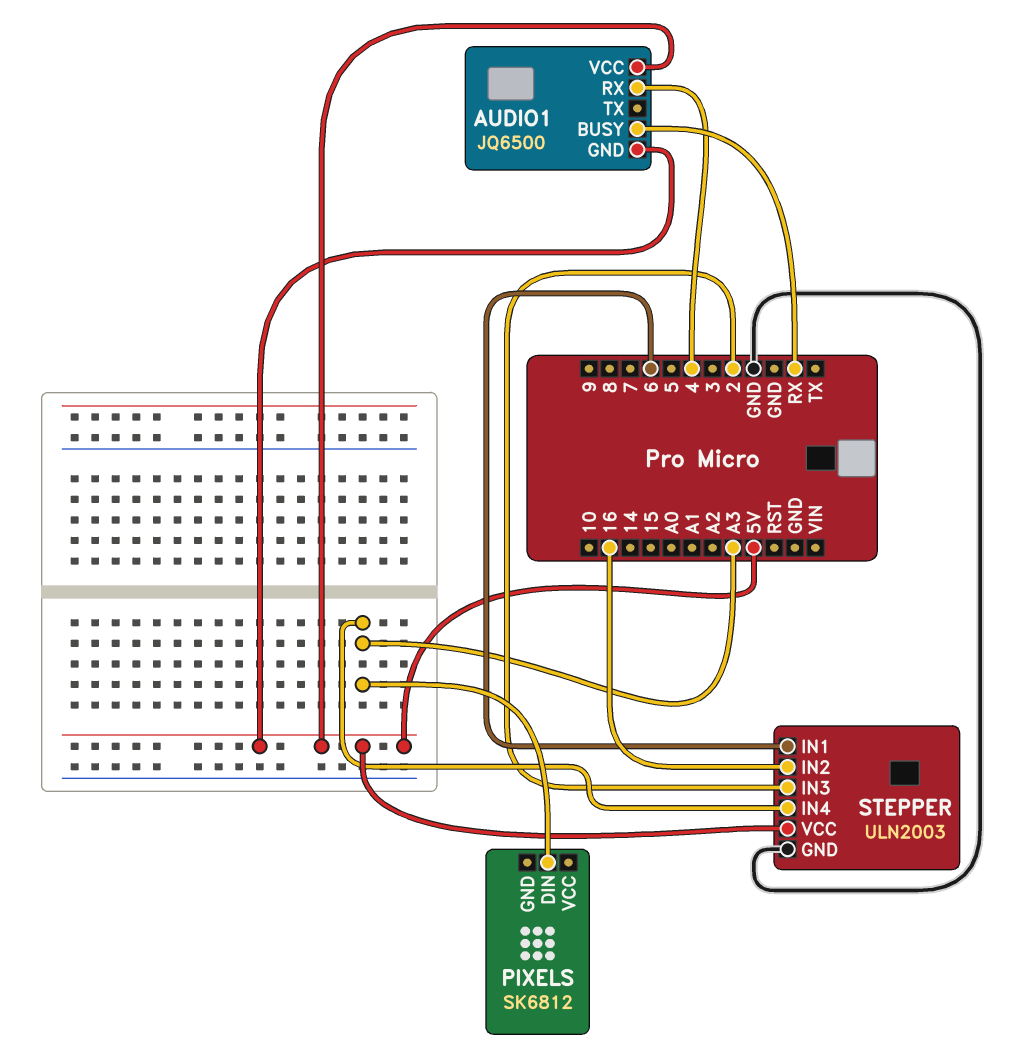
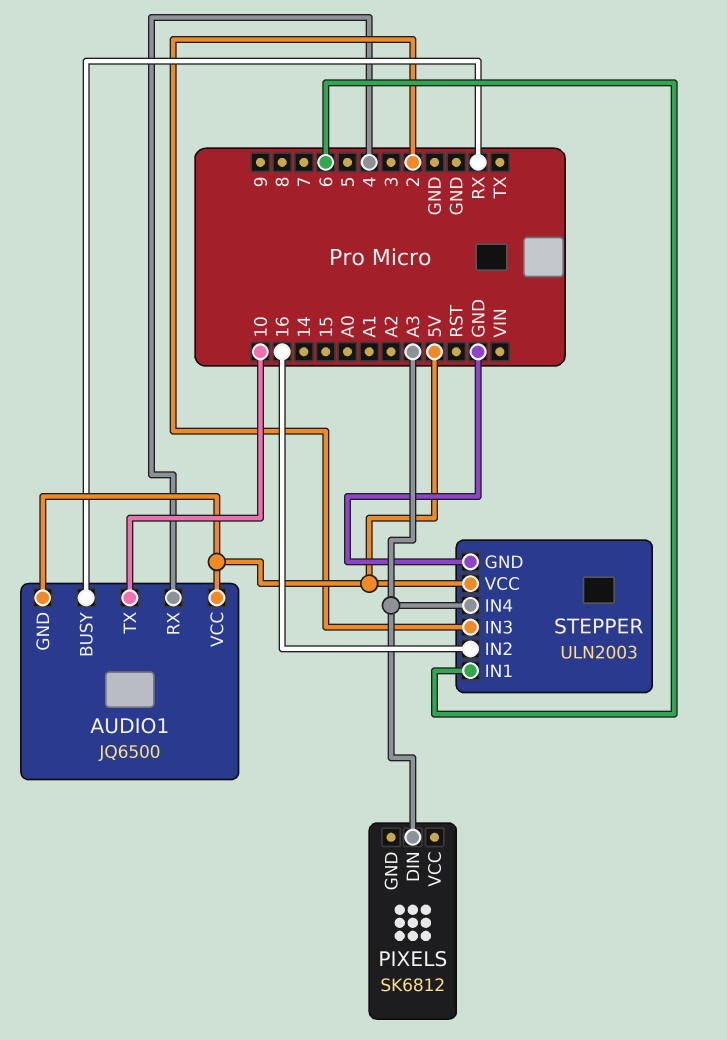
AUDIO1 pin TX: none -> 10

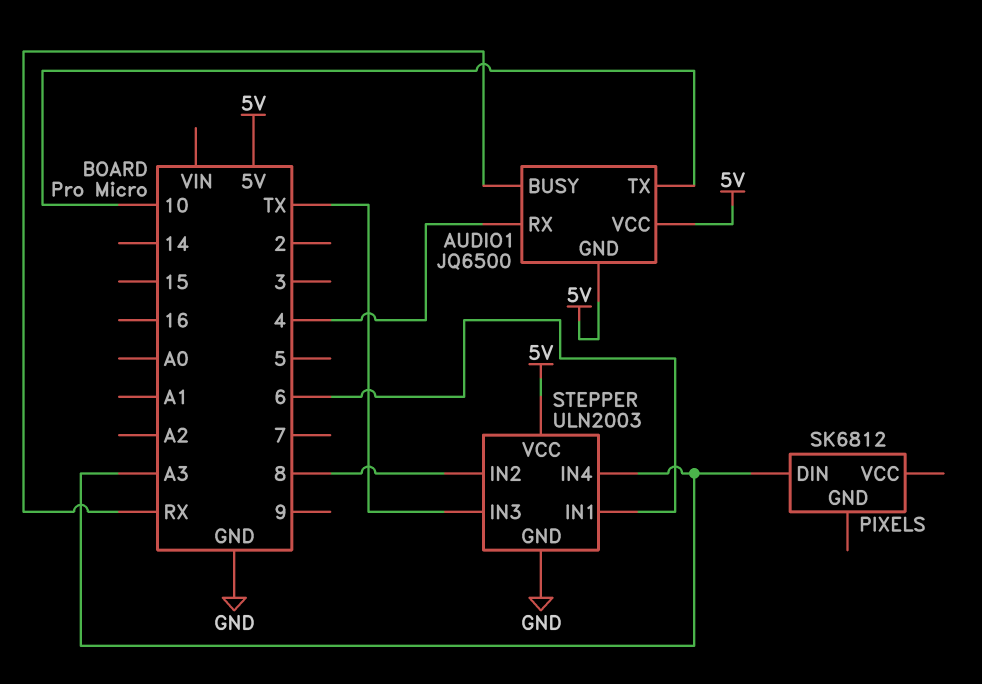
STEPPER pin IN2: 16 -> 8
STEPPER pin IN3: 2 -> TX

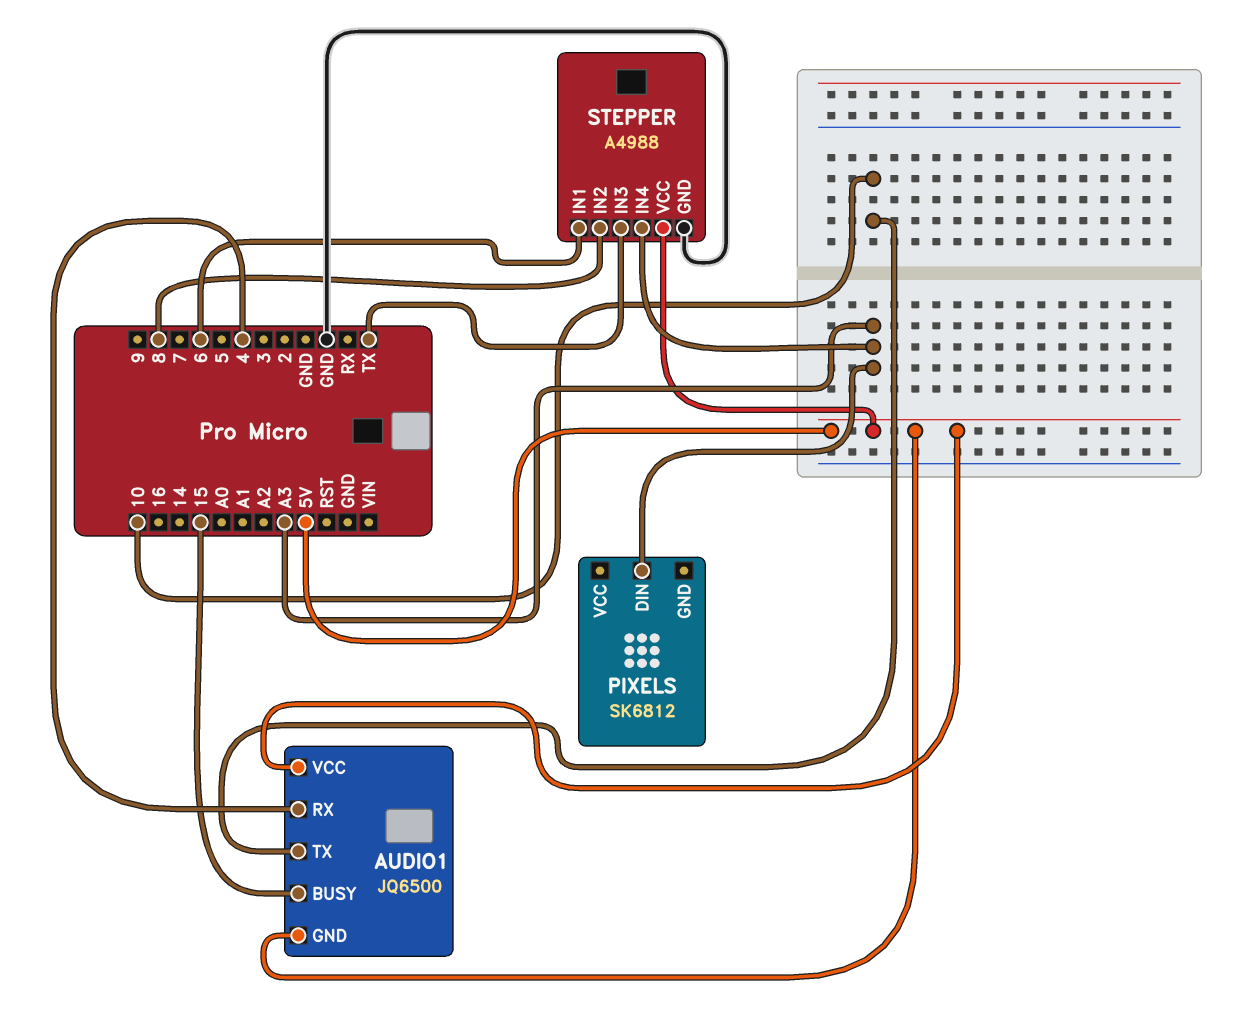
AUDIO1 pin BUSY: RX -> 15
STEPPER: ULN2003 -> A4988

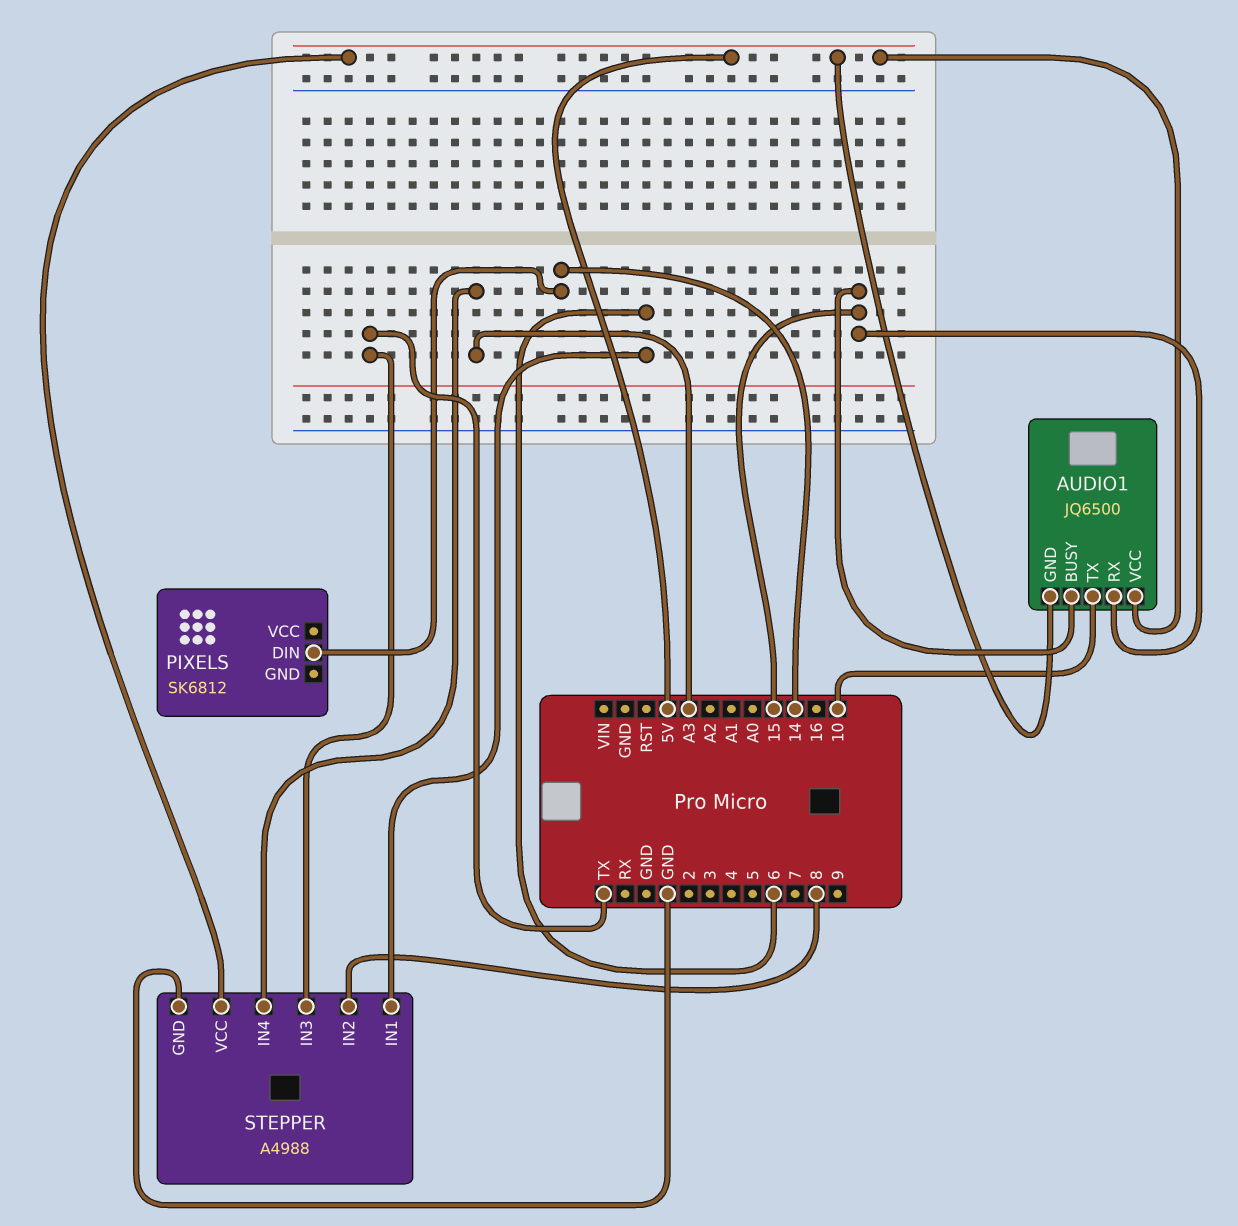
AUDIO1 pin RX: 4 -> 15
PIXELS pin DIN: A3 -> 14

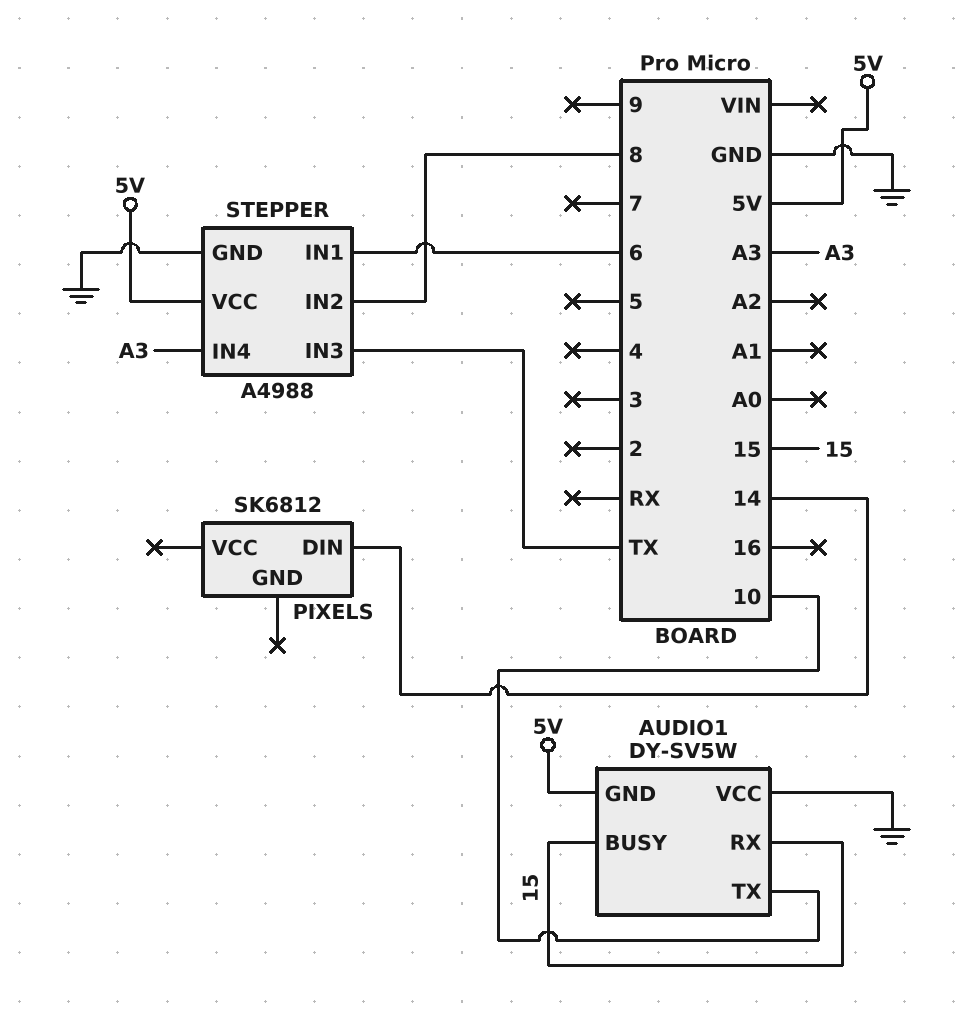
AUDIO1: JQ6500 -> DY-SV5W
AUDIO1 pin VCC: 5V -> GND

